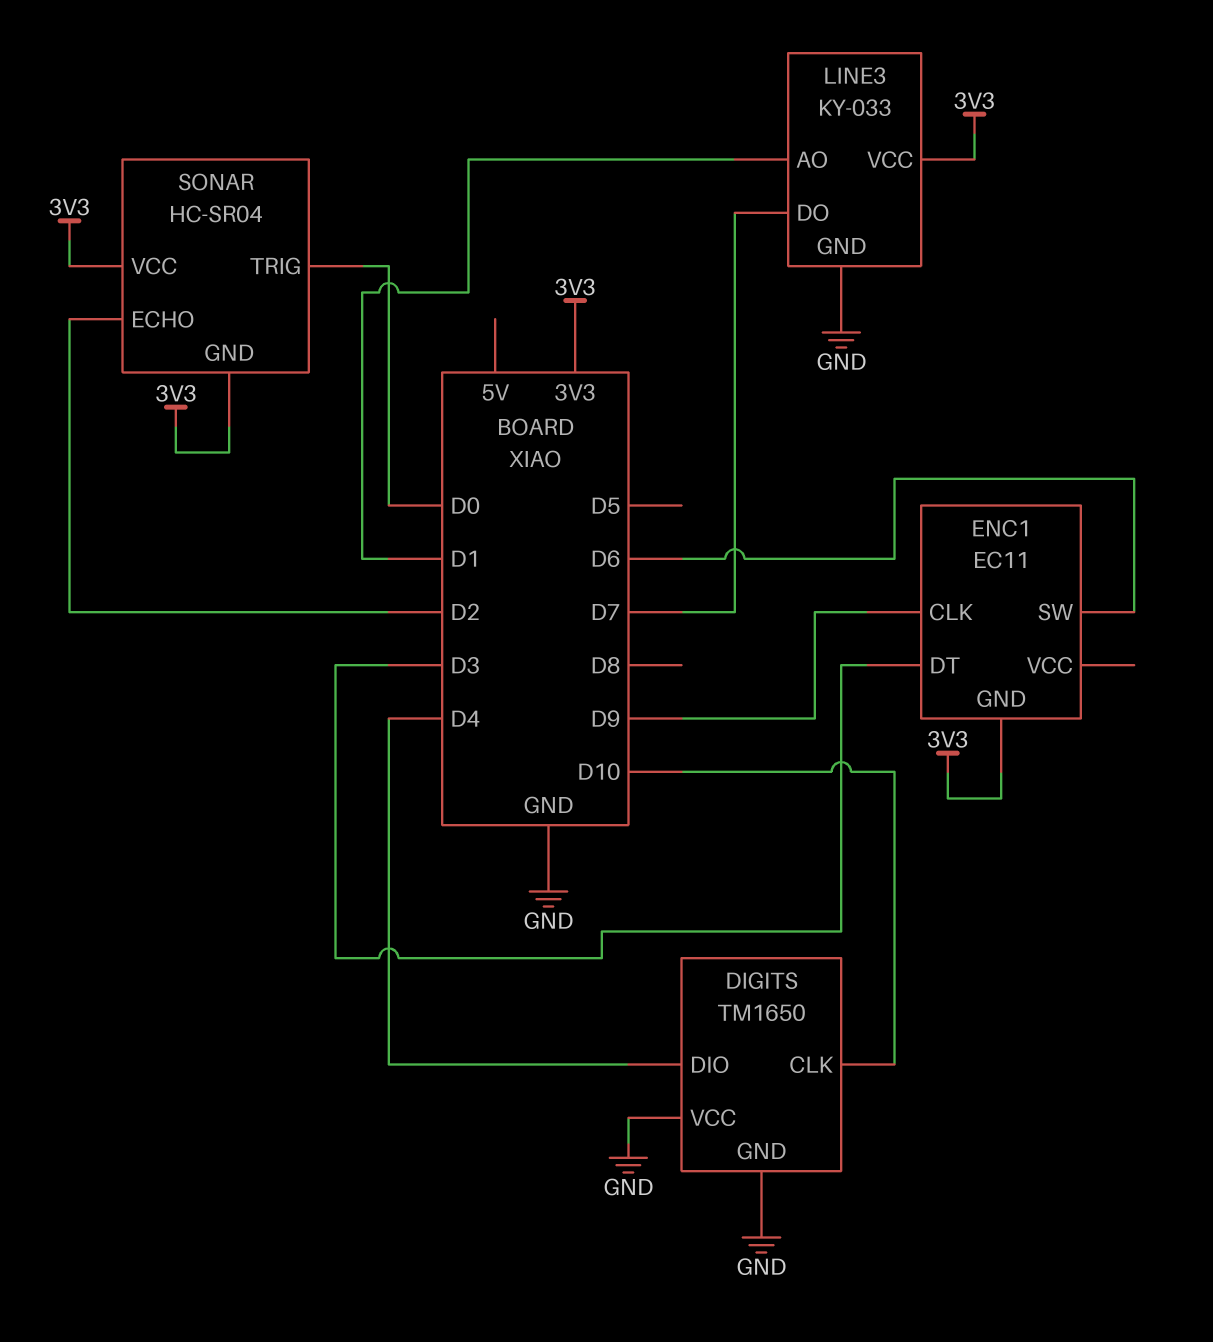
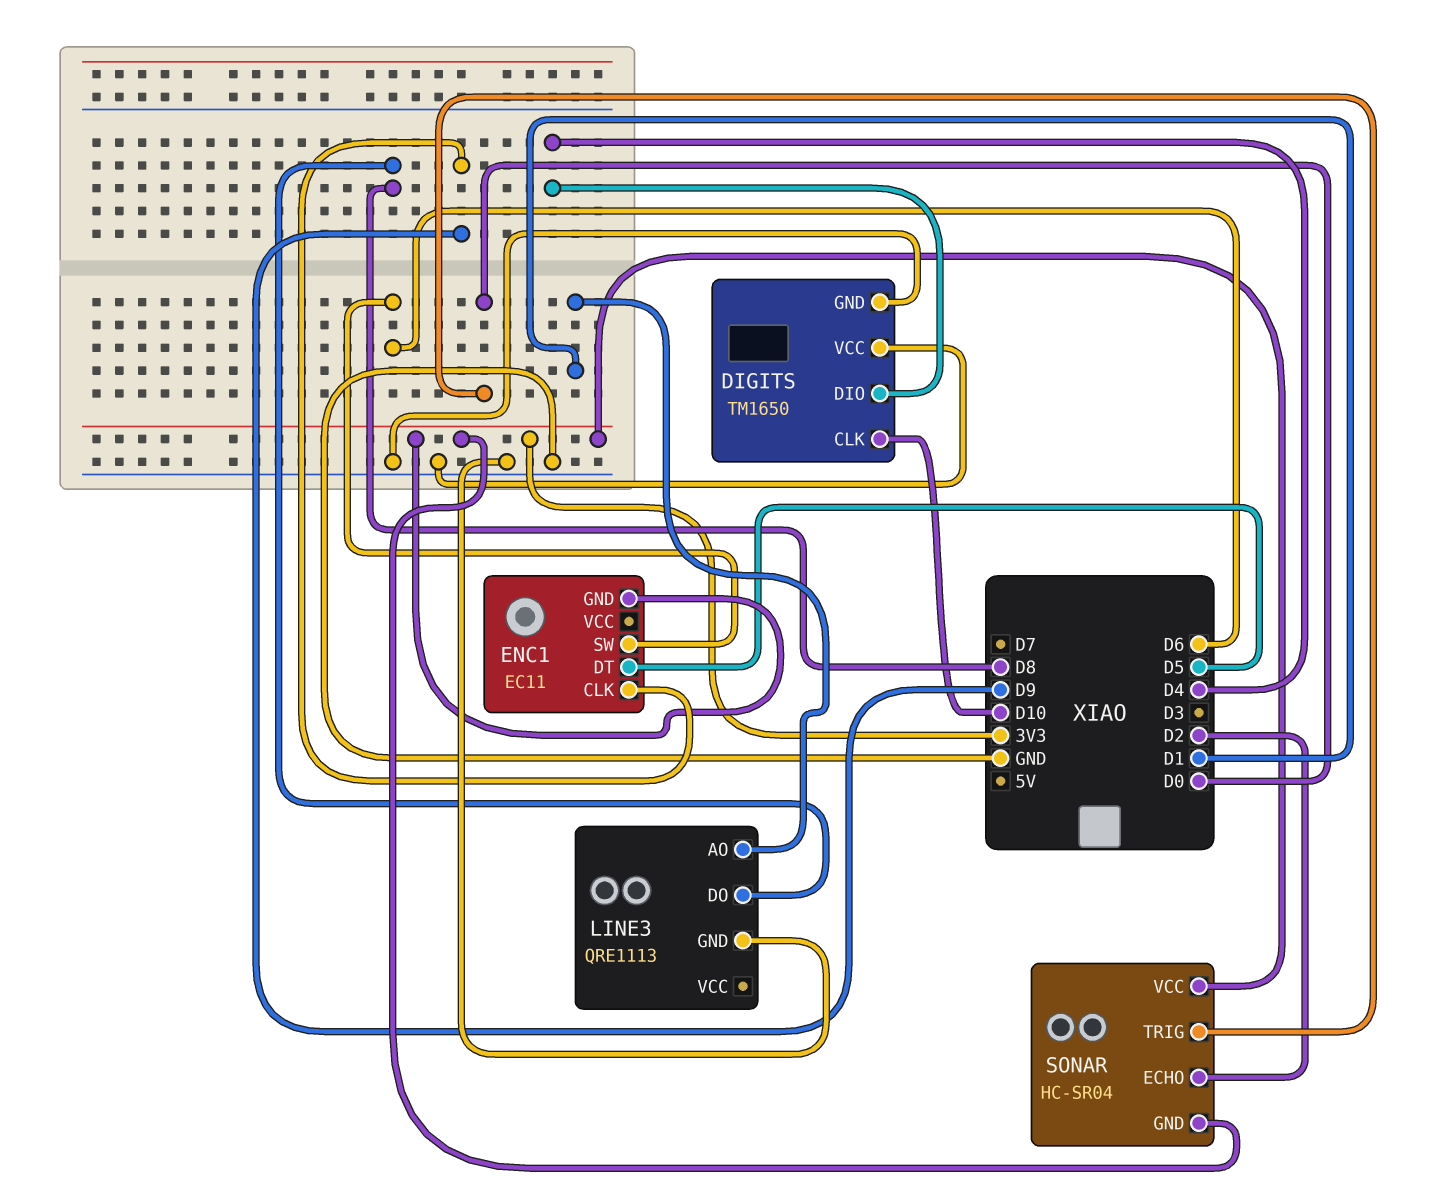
ENC1 pin DT: D3 -> D5
LINE3: KY-033 -> QRE1113
LINE3 pin DO: D7 -> D8
LINE3 pin VCC: 3V3 -> none

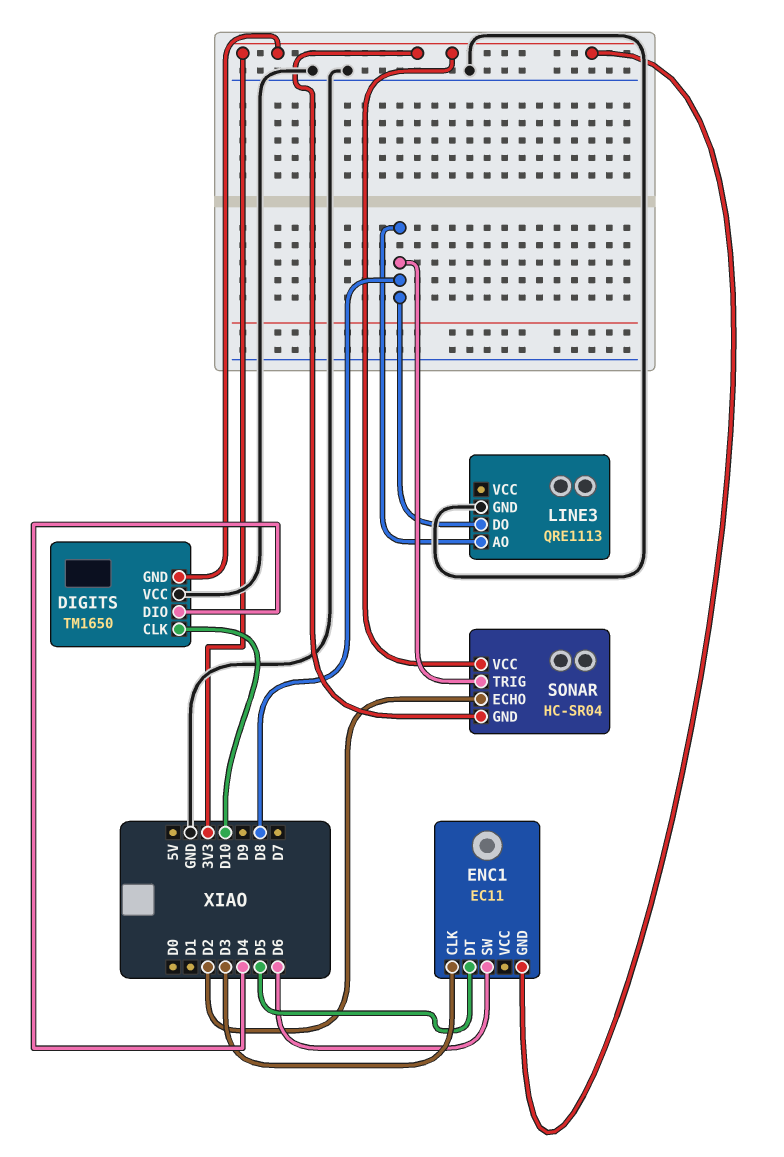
DIGITS pin GND: GND -> 3V3
ENC1 pin CLK: D9 -> D3
LINE3 pin AO: D1 -> D8
SONAR pin TRIG: D0 -> D8

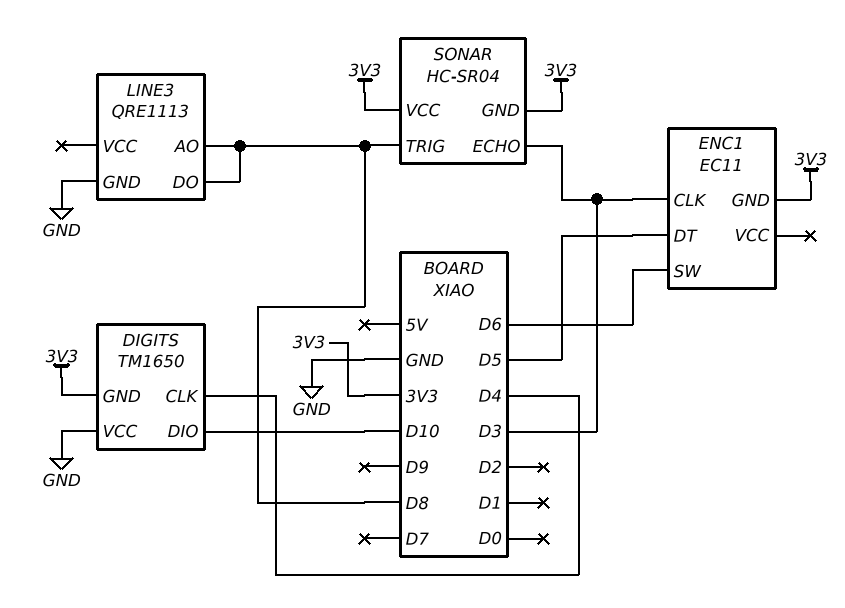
DIGITS pin CLK: D10 -> D4
DIGITS pin DIO: D4 -> D10
SONAR pin ECHO: D2 -> D3

